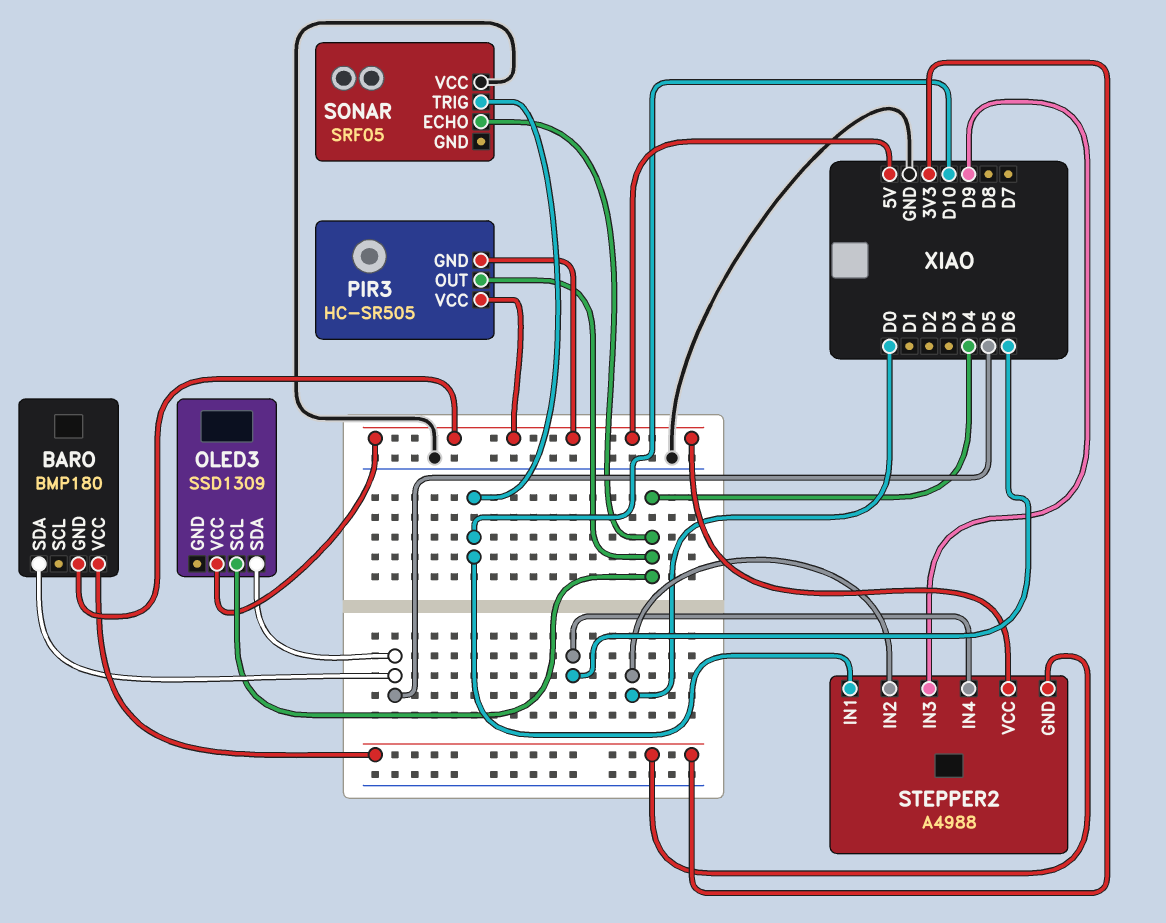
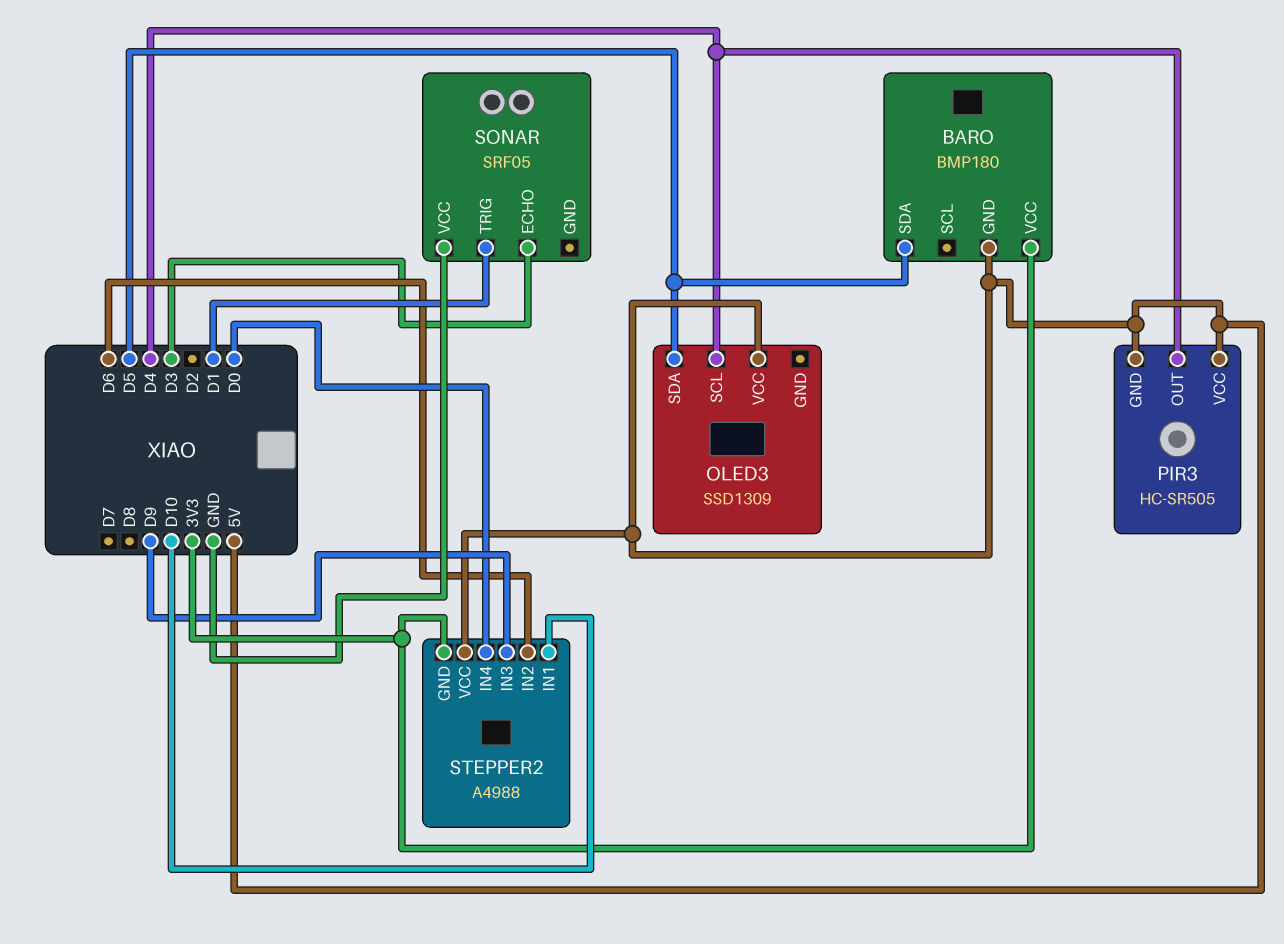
SONAR pin ECHO: D4 -> D3
SONAR pin TRIG: D10 -> D1
STEPPER2 pin IN2: D0 -> D6
STEPPER2 pin IN4: D6 -> D0

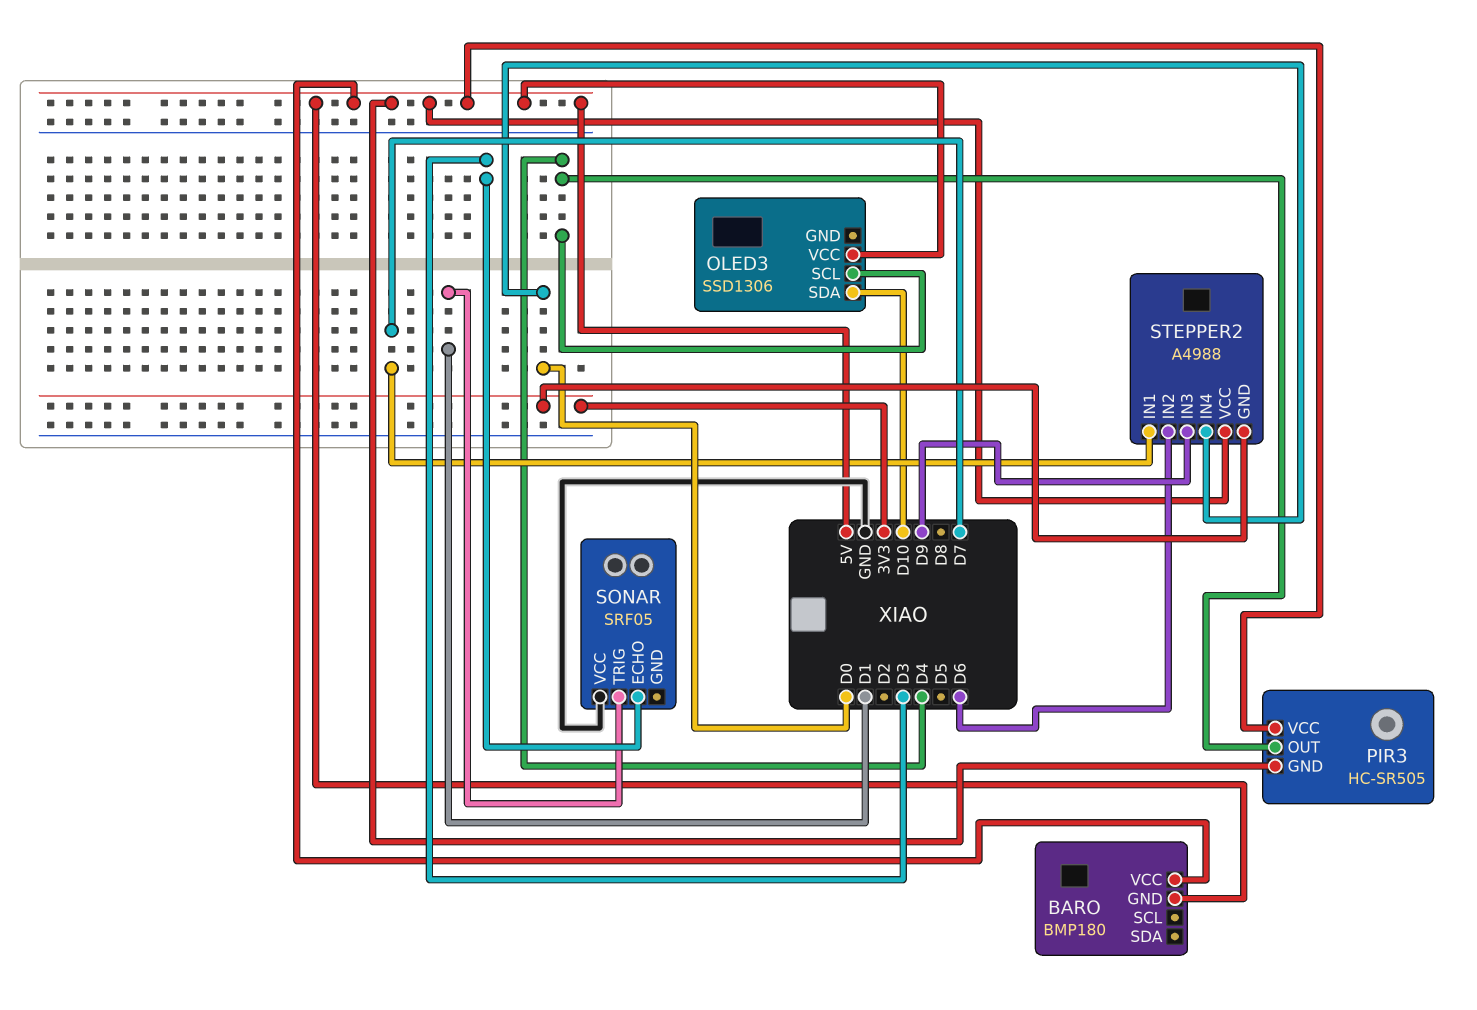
BARO pin SDA: D5 -> none
BARO pin VCC: 3V3 -> 5V
OLED3: SSD1309 -> SSD1306
OLED3 pin SDA: D5 -> D10
STEPPER2 pin IN1: D10 -> D7

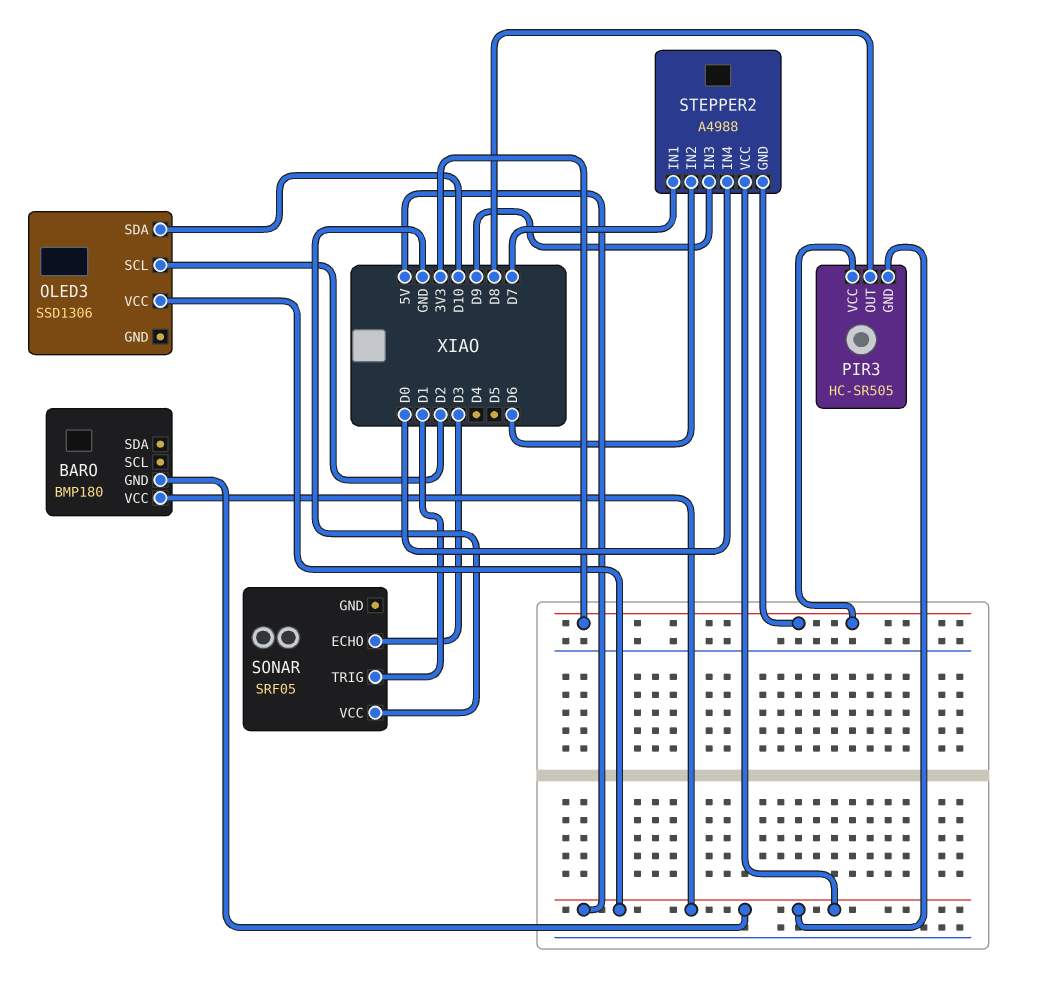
OLED3 pin SCL: D4 -> D2
PIR3 pin OUT: D4 -> D8
PIR3 pin VCC: 5V -> 3V3

